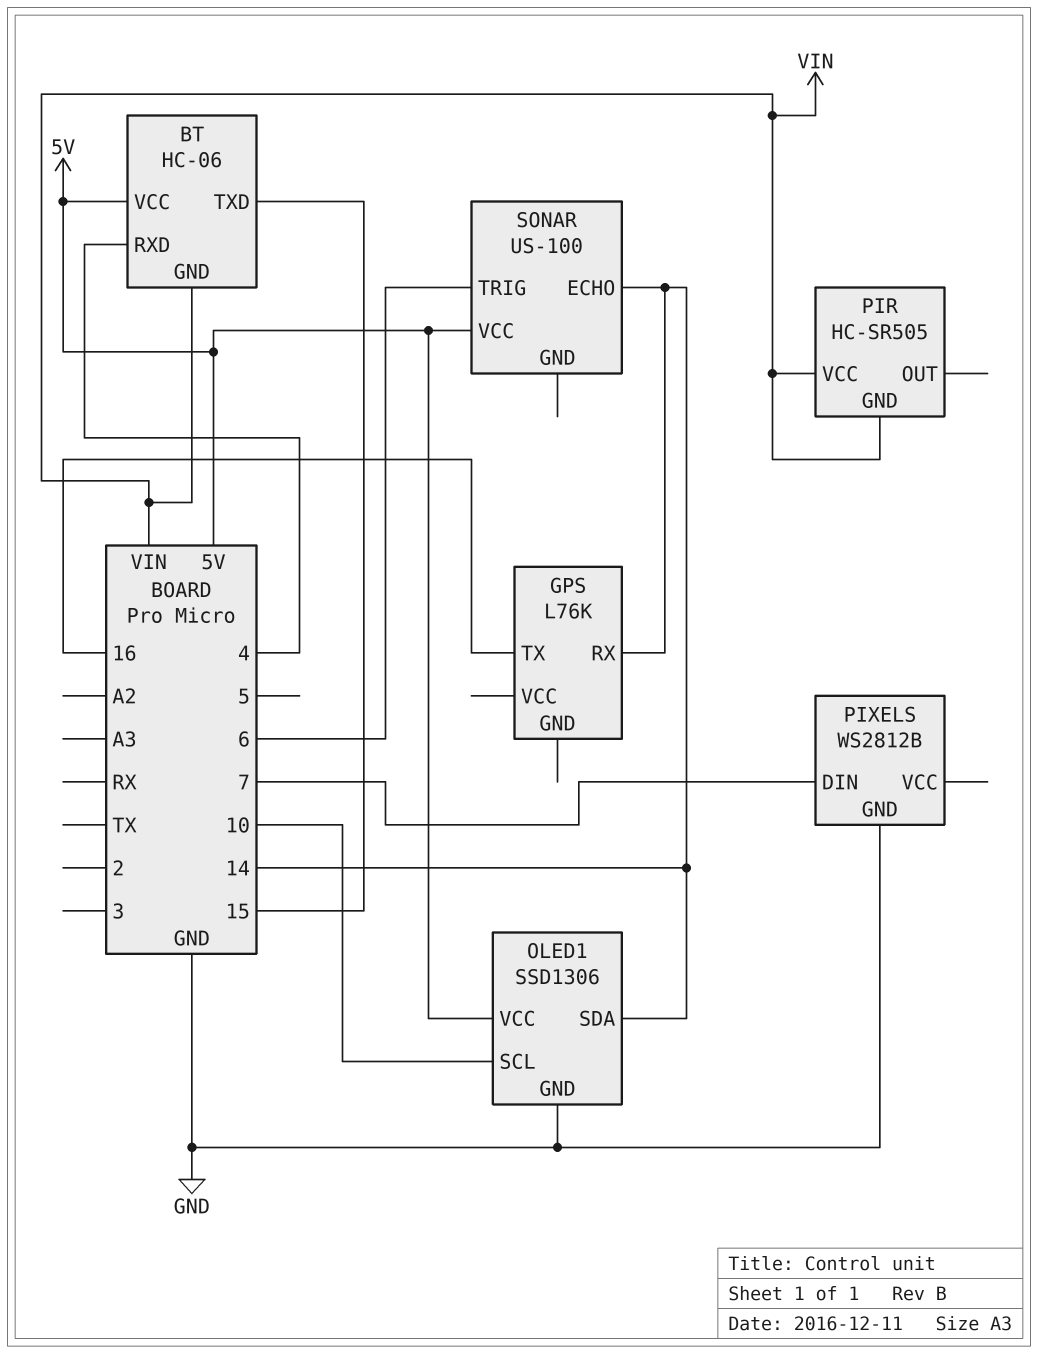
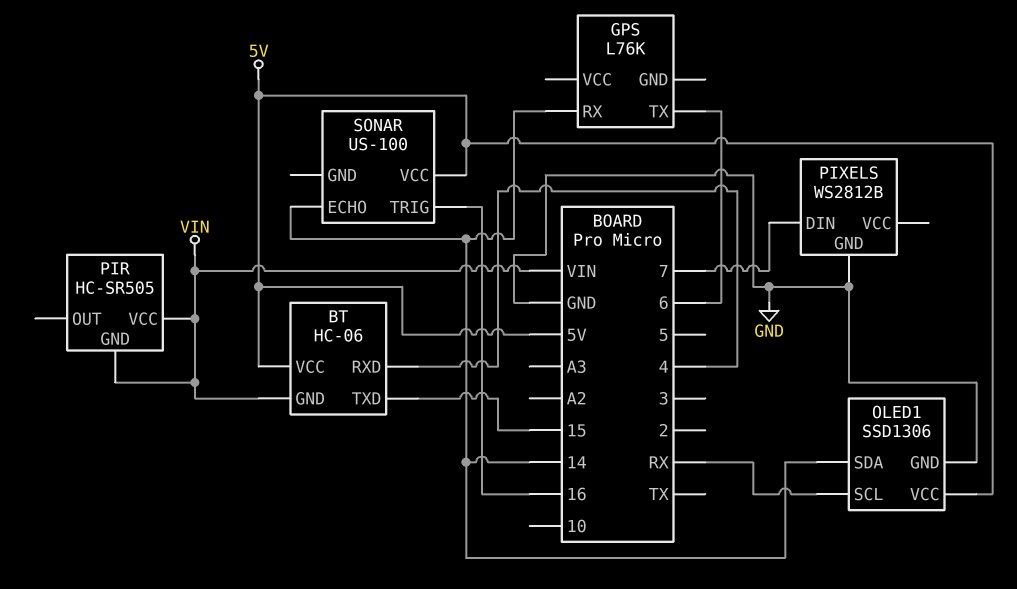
GPS pin TX: 16 -> 6
OLED1 pin SCL: 10 -> RX
SONAR pin TRIG: 6 -> 16

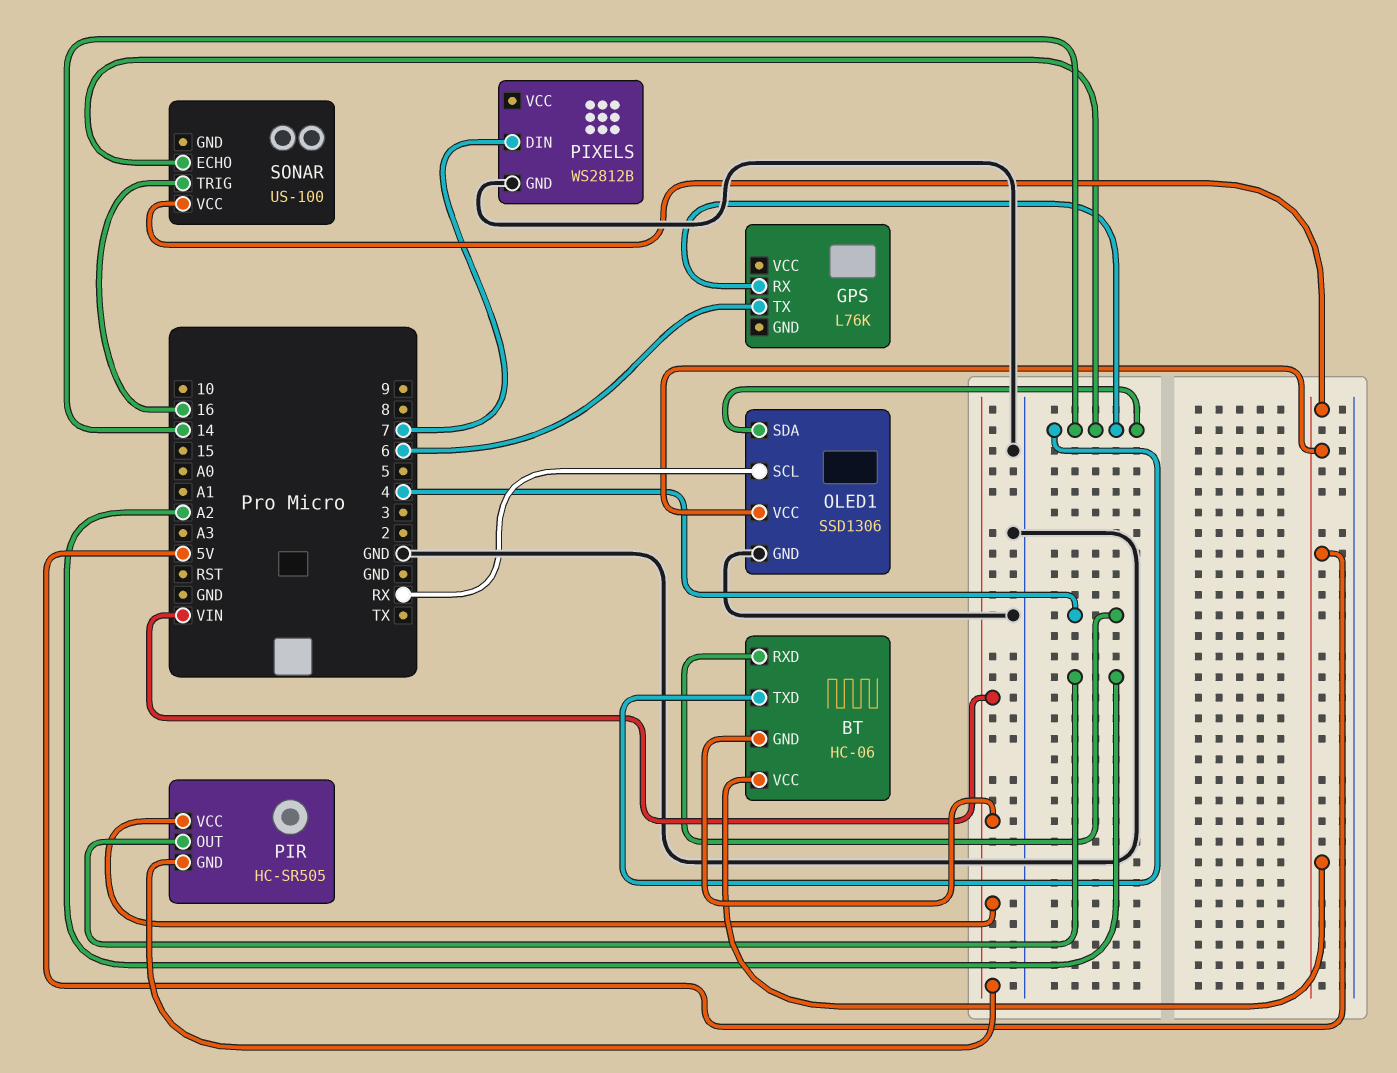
BT pin TXD: 15 -> 14
PIR pin OUT: none -> A2

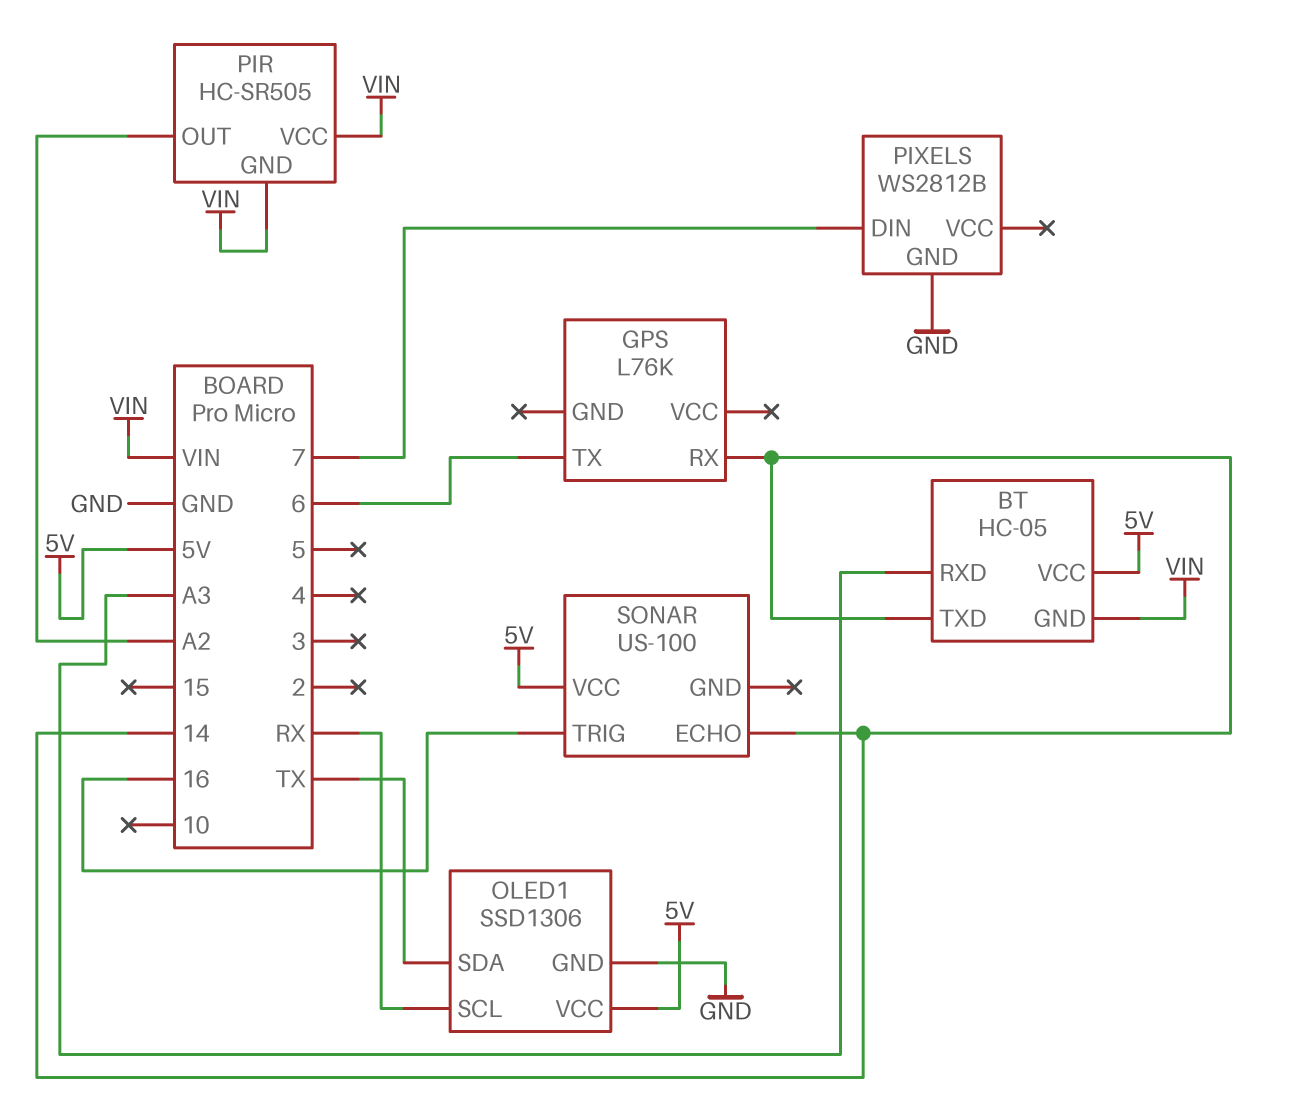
BT: HC-06 -> HC-05
BT pin RXD: 4 -> A3
OLED1 pin SDA: 14 -> TX

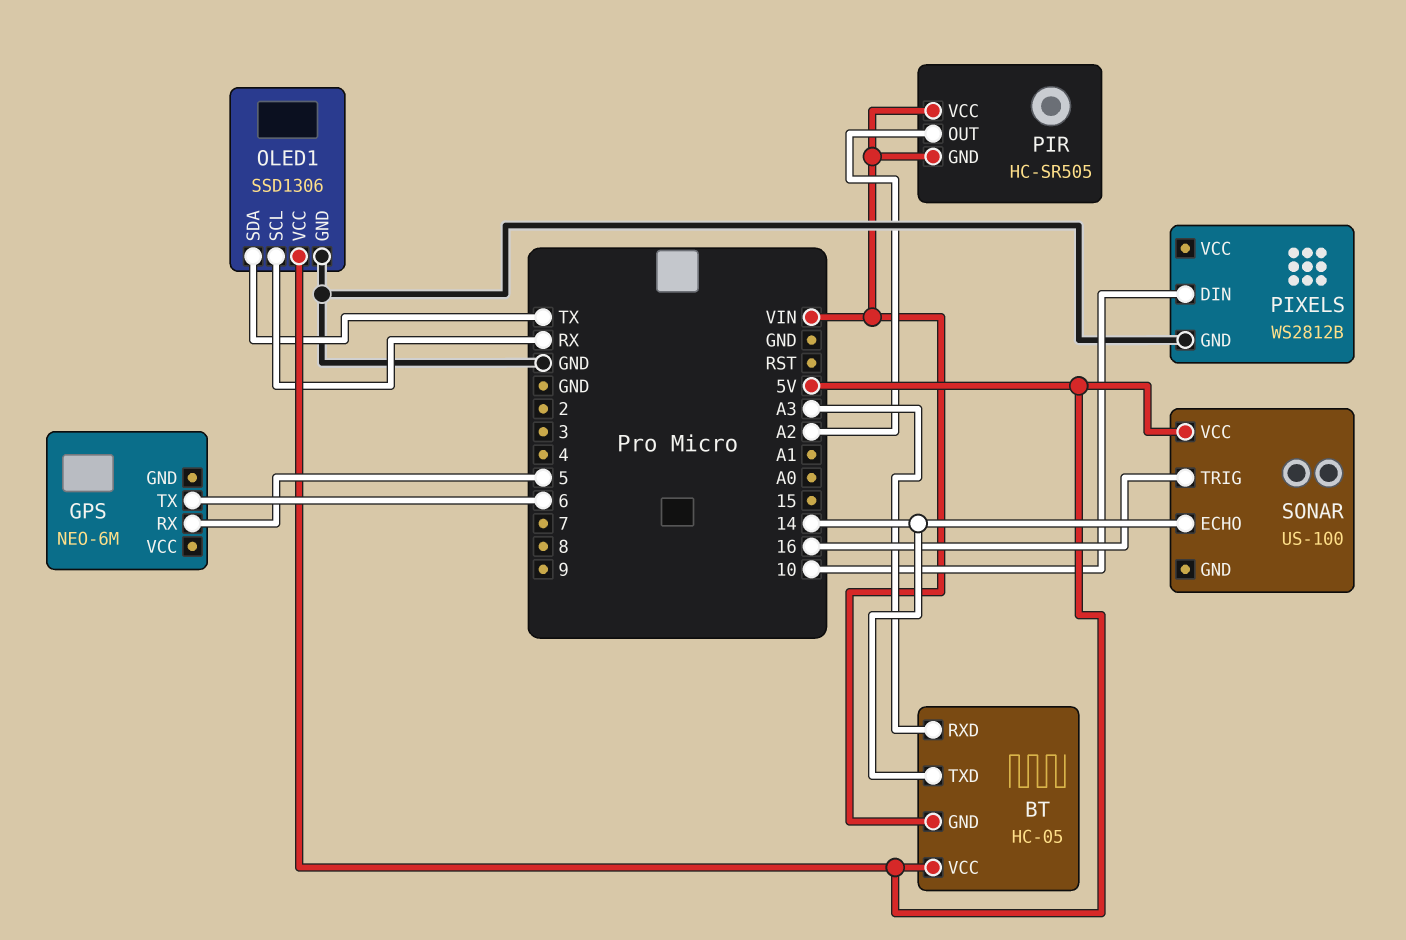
GPS: L76K -> NEO-6M
GPS pin RX: 14 -> 5
PIXELS pin DIN: 7 -> 10

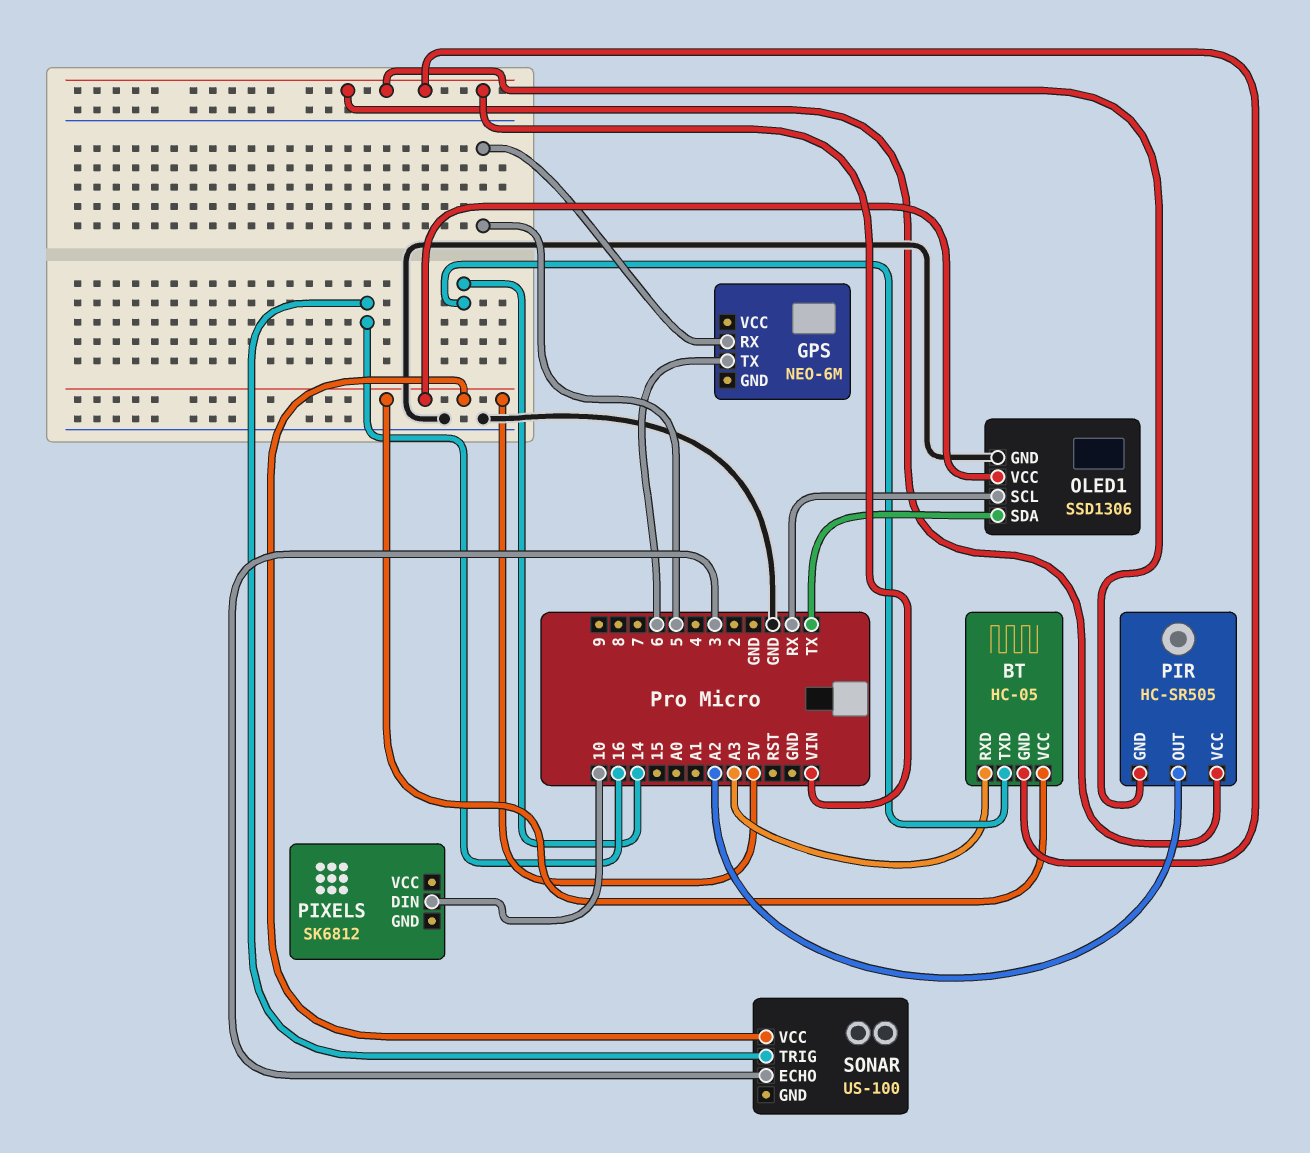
PIXELS: WS2812B -> SK6812
PIXELS pin GND: GND -> none
SONAR pin ECHO: 14 -> 3

